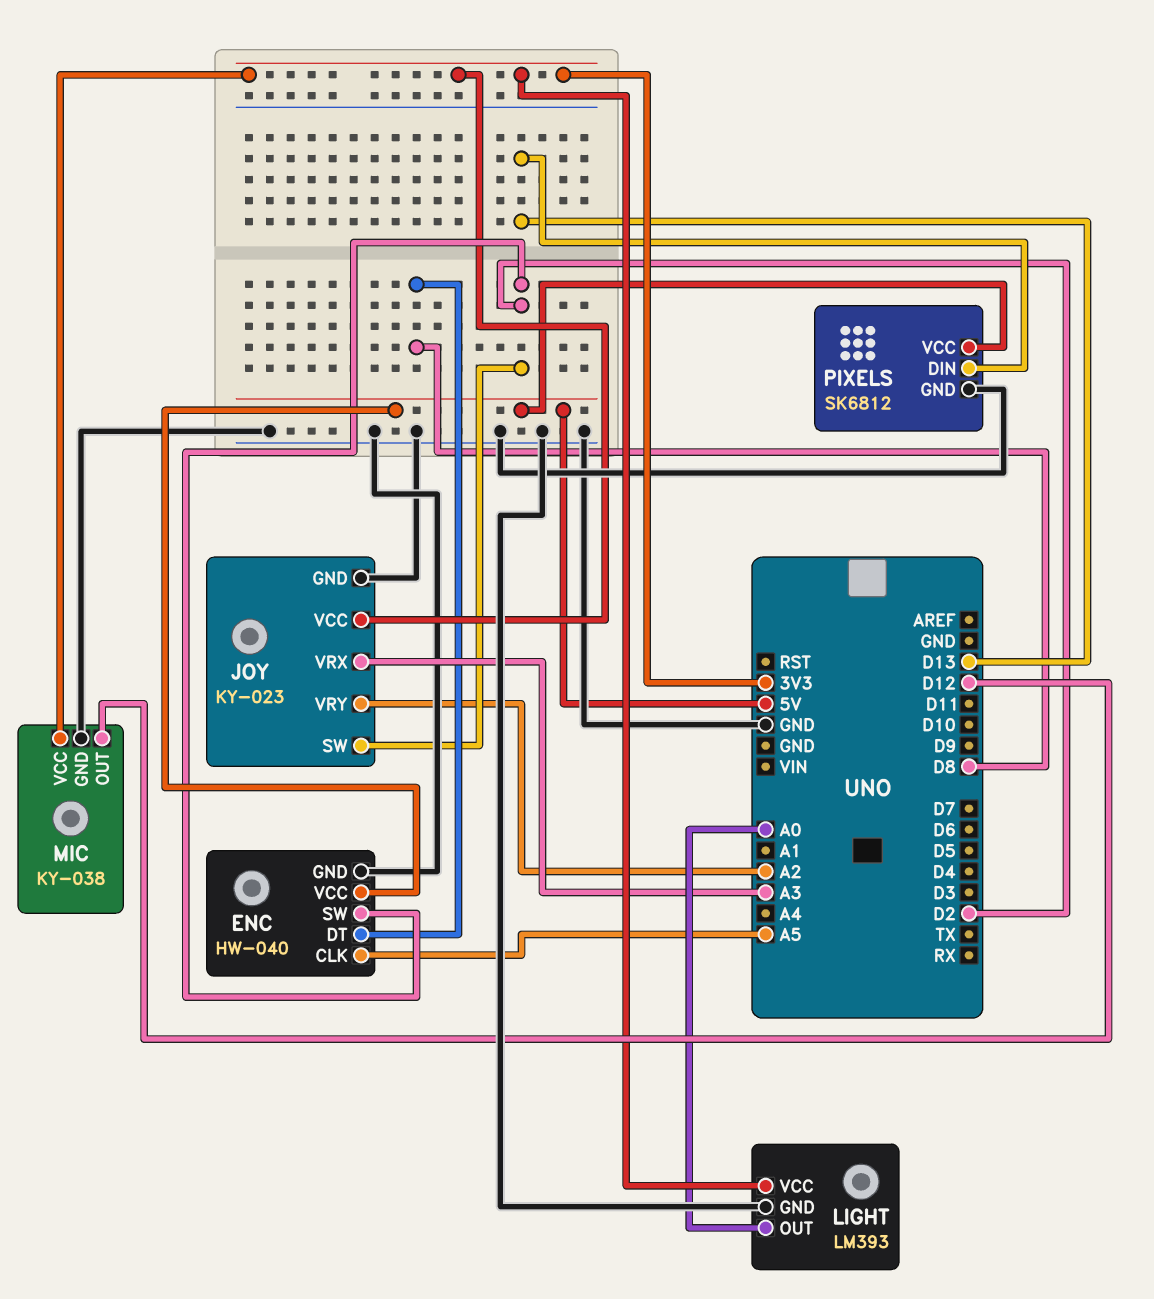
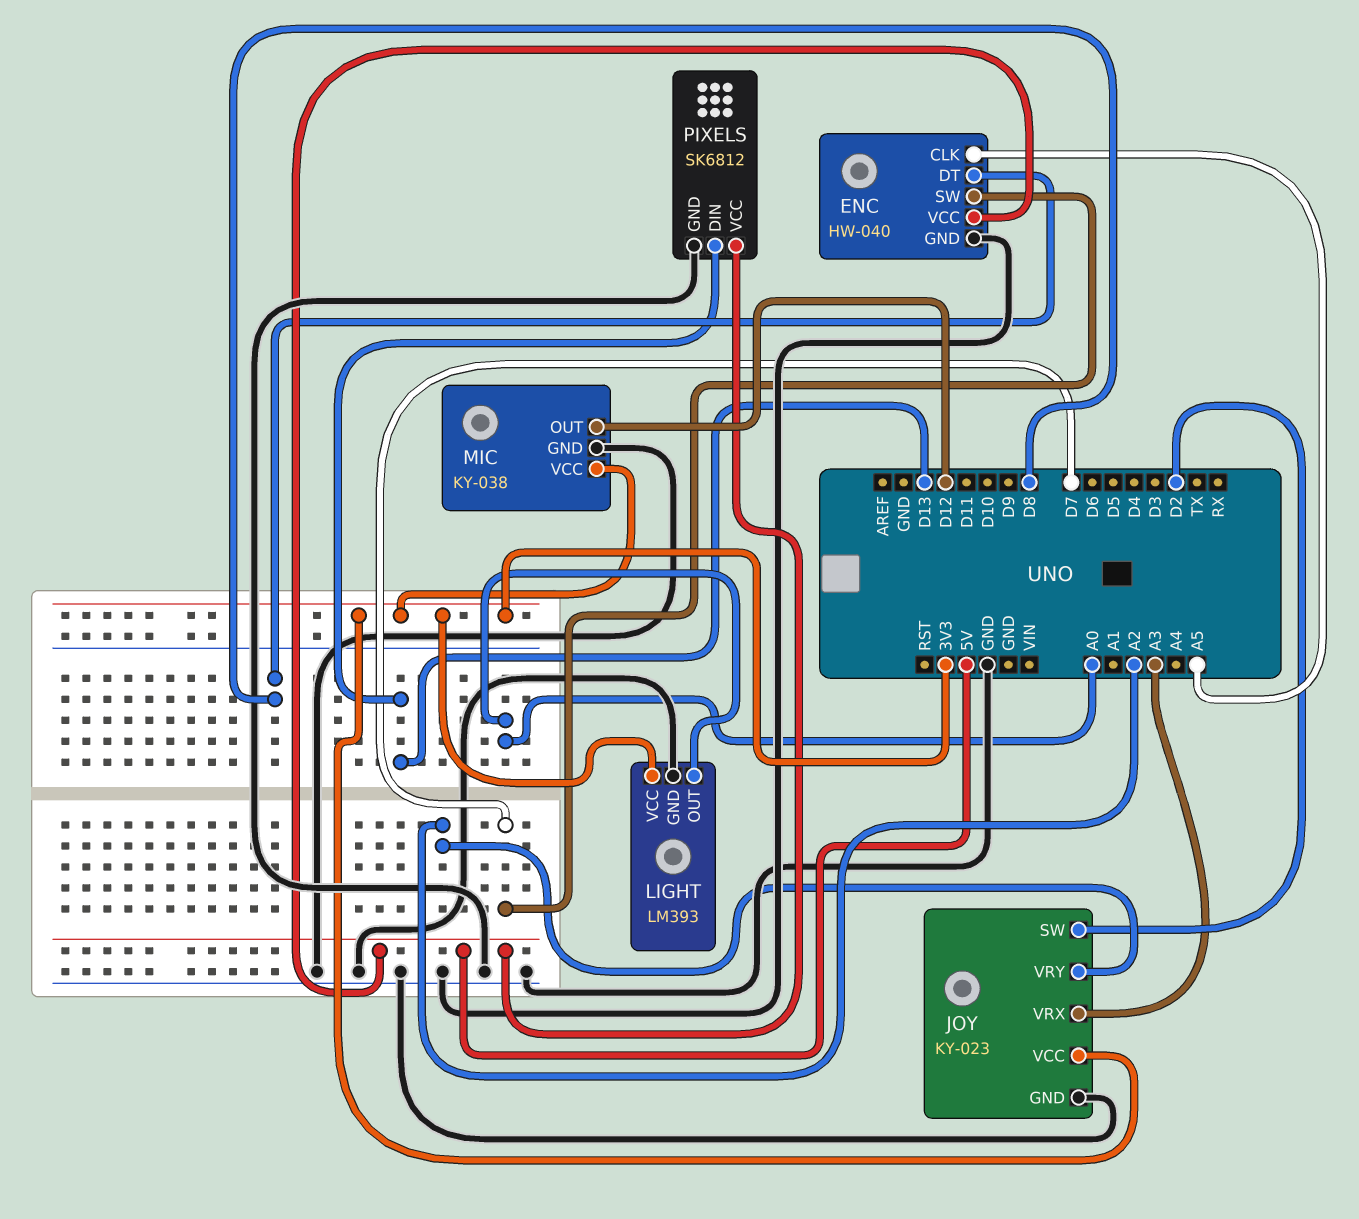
ENC pin SW: D2 -> D7

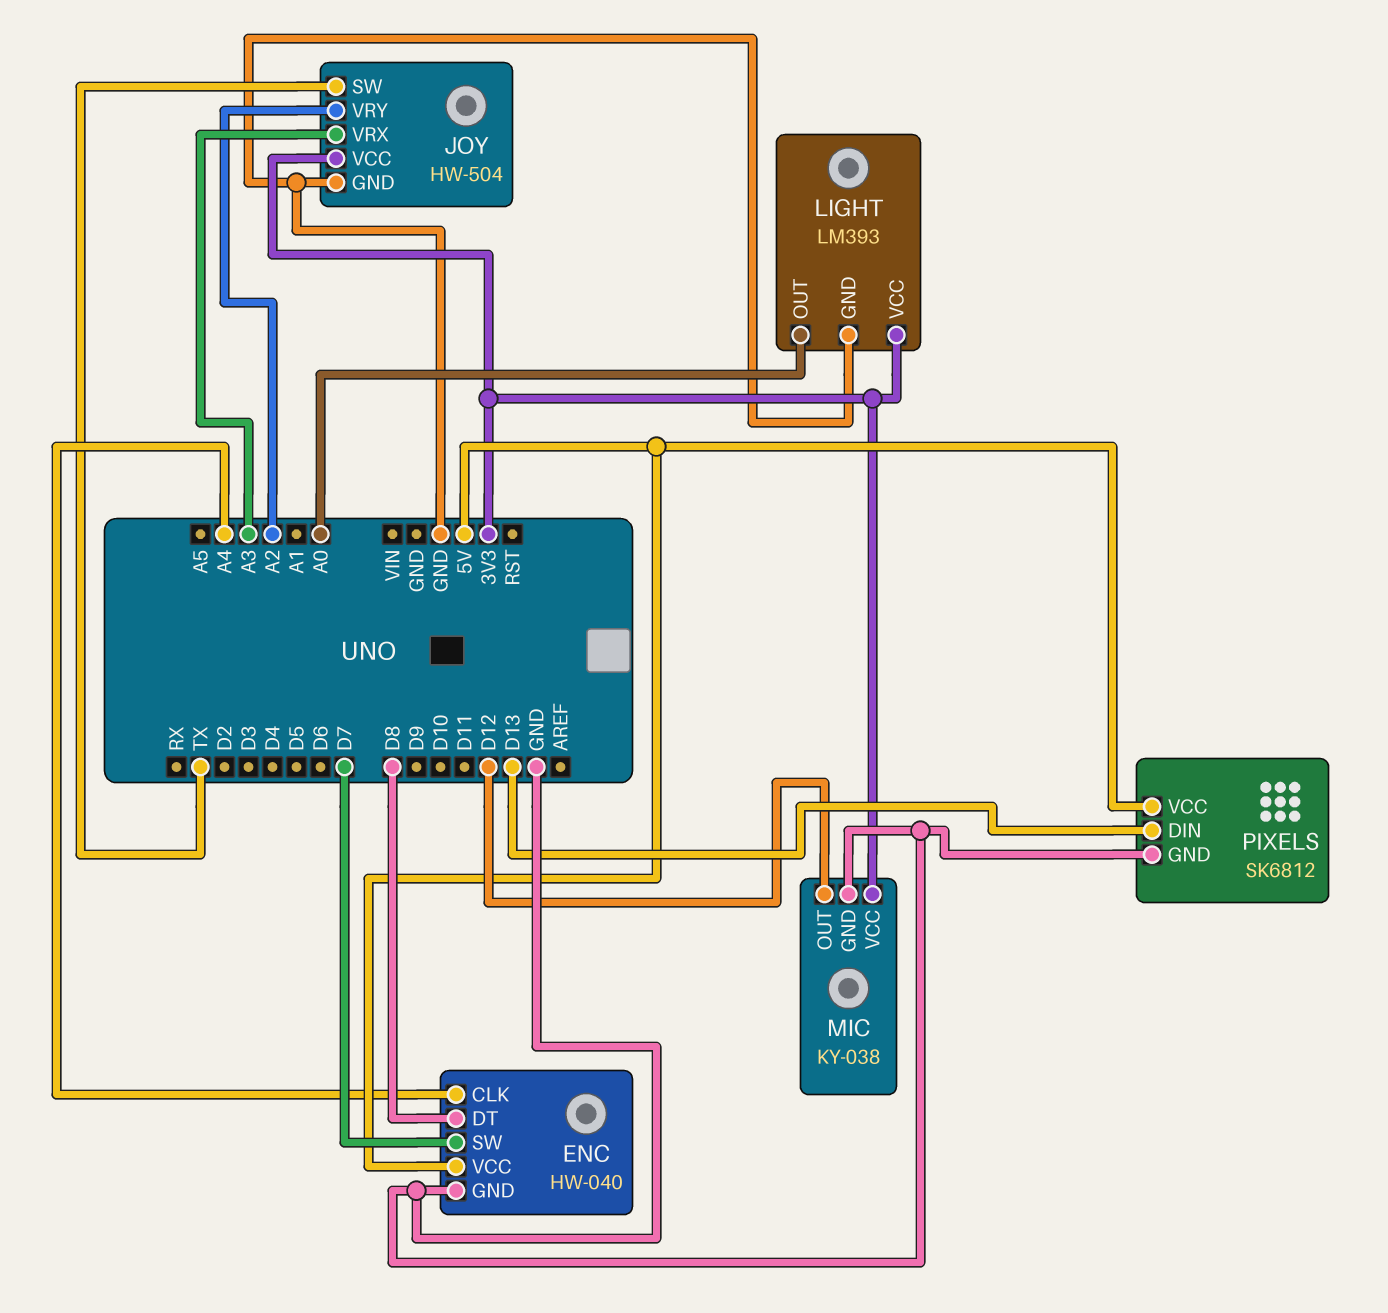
ENC pin CLK: A5 -> A4
JOY: KY-023 -> HW-504
JOY pin SW: D2 -> TX

